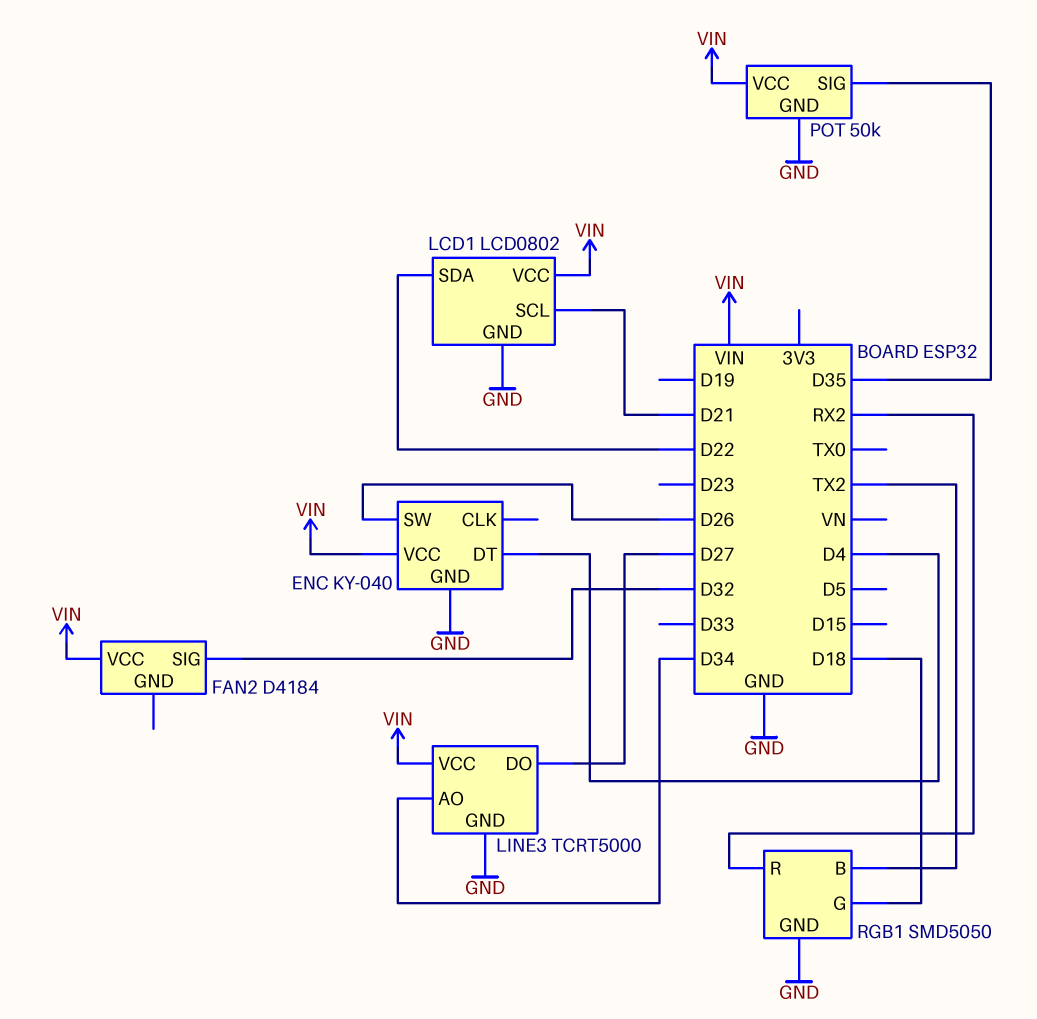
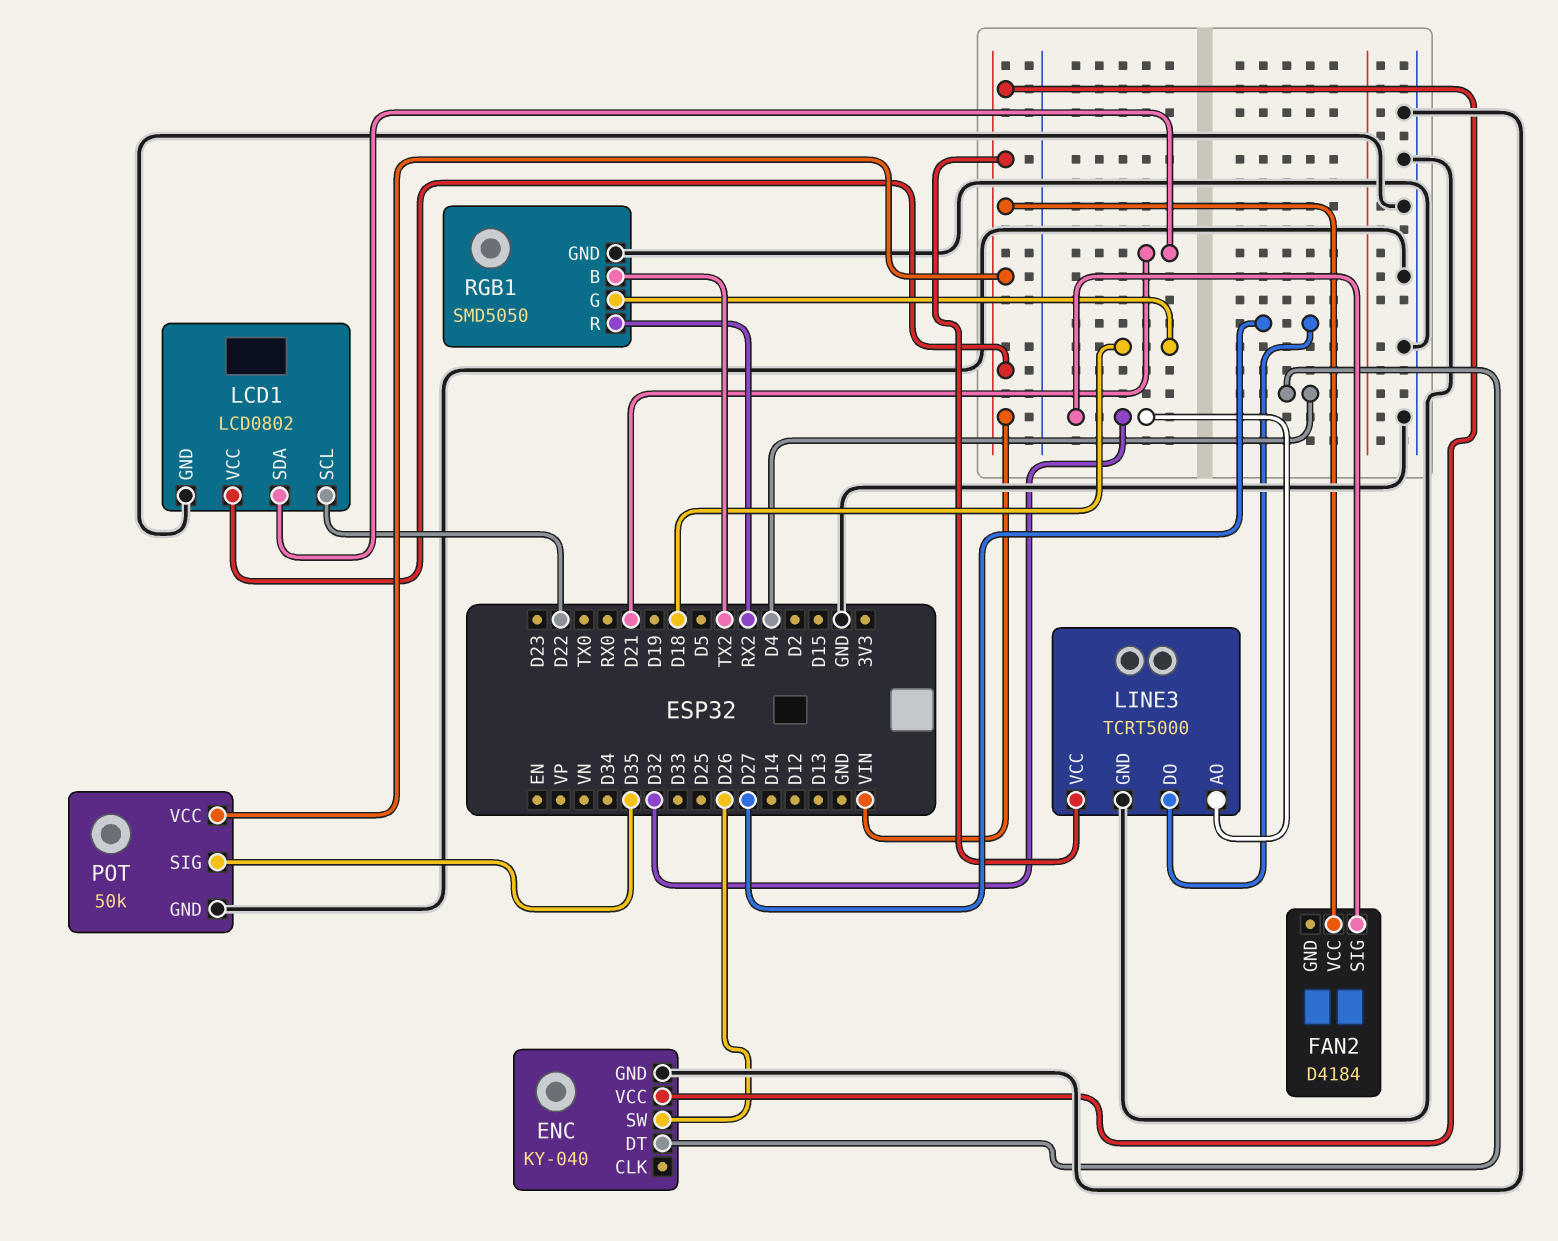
LCD1 pin SCL: D21 -> D22
LCD1 pin SDA: D22 -> D21
LINE3 pin AO: D34 -> D32

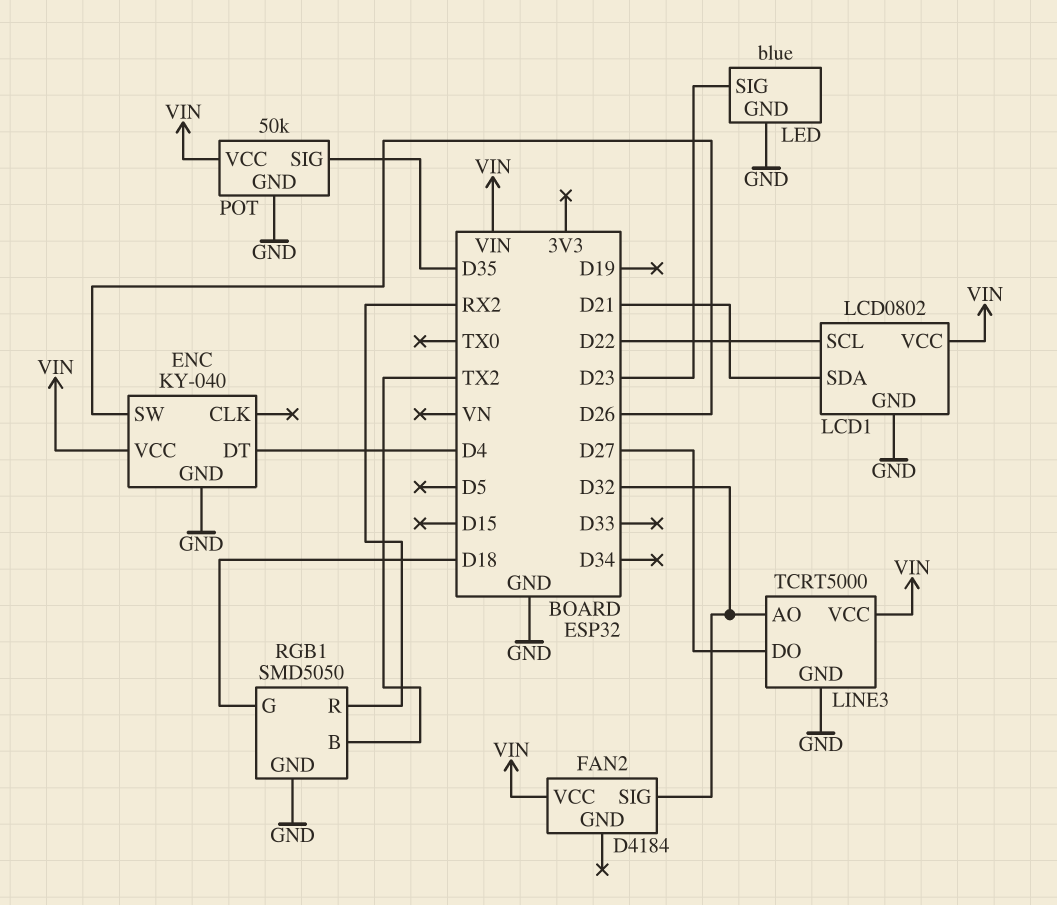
LED: none -> blue
LED pin GND: none -> GND
LED pin SIG: none -> D23

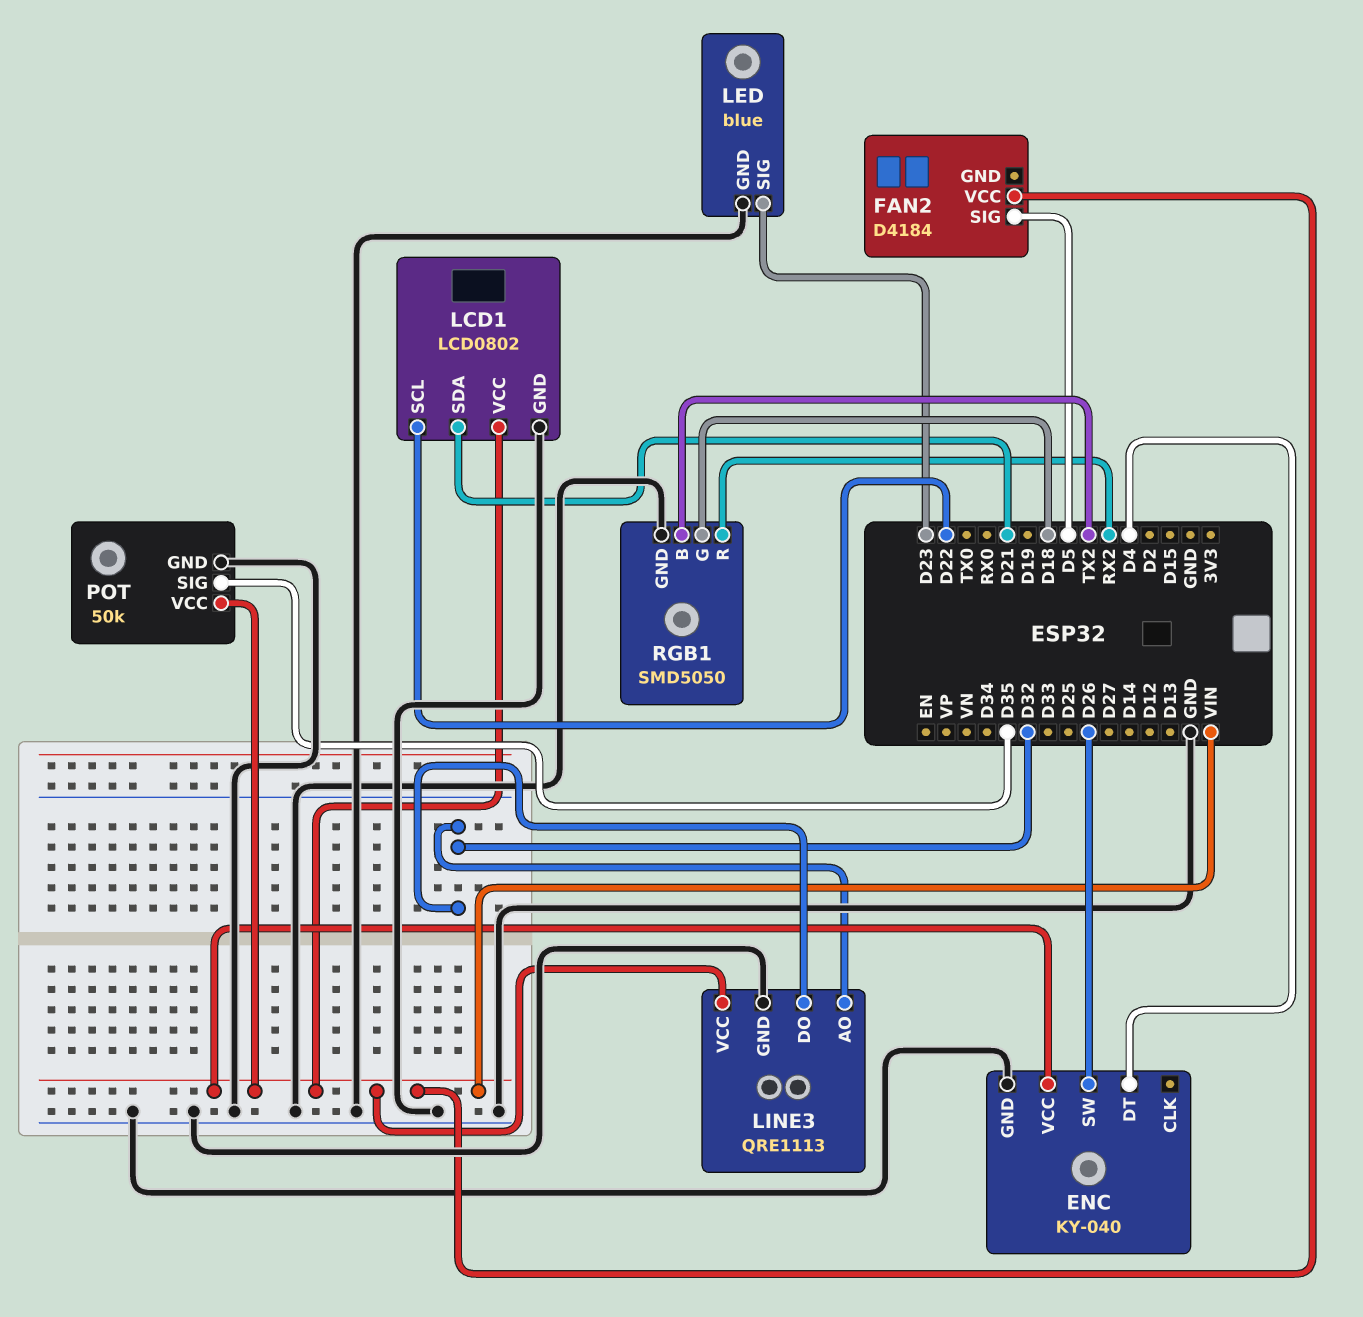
FAN2 pin SIG: D32 -> D5
LINE3: TCRT5000 -> QRE1113
LINE3 pin DO: D27 -> D32

